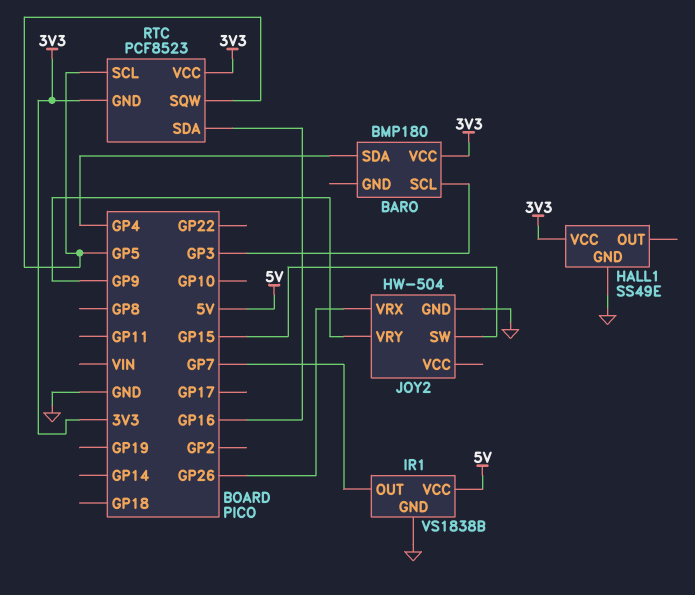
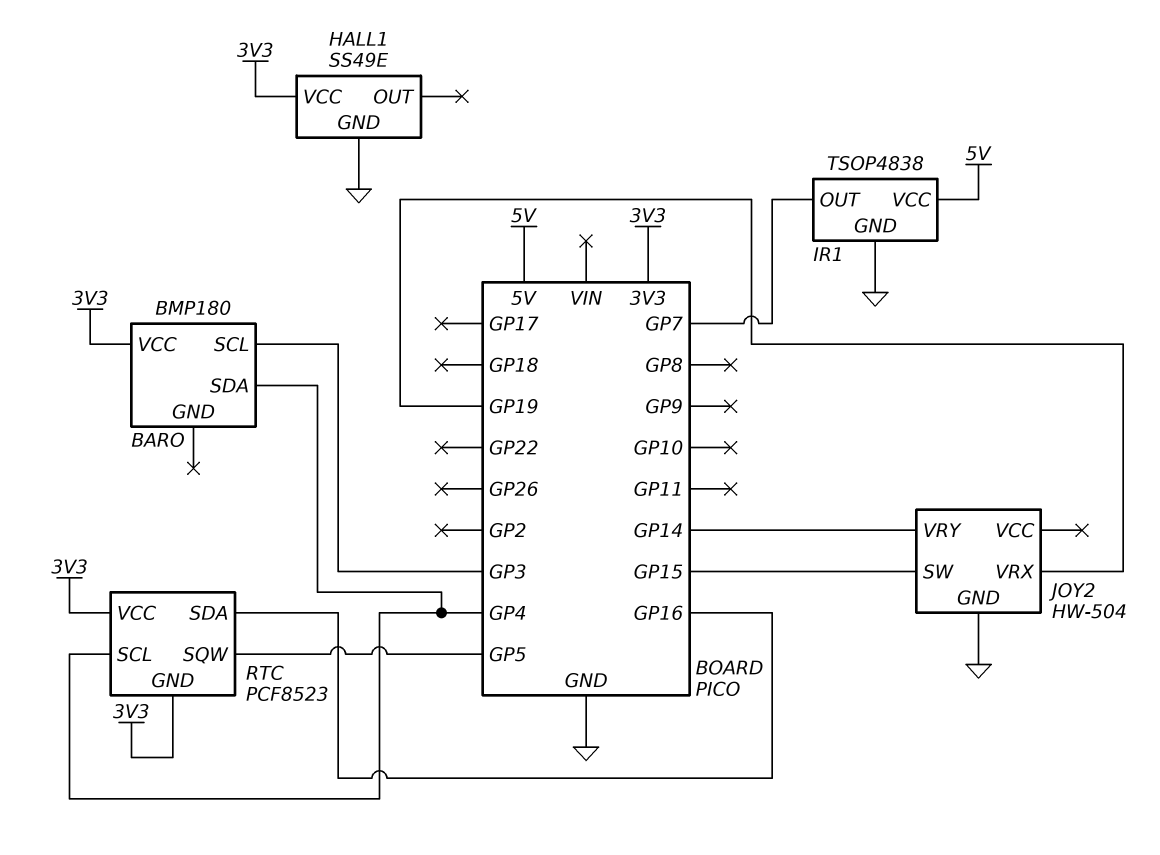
IR1: VS1838B -> TSOP4838
JOY2 pin VRX: GP26 -> GP19
JOY2 pin VRY: GP9 -> GP14
RTC pin SCL: GP5 -> GP4

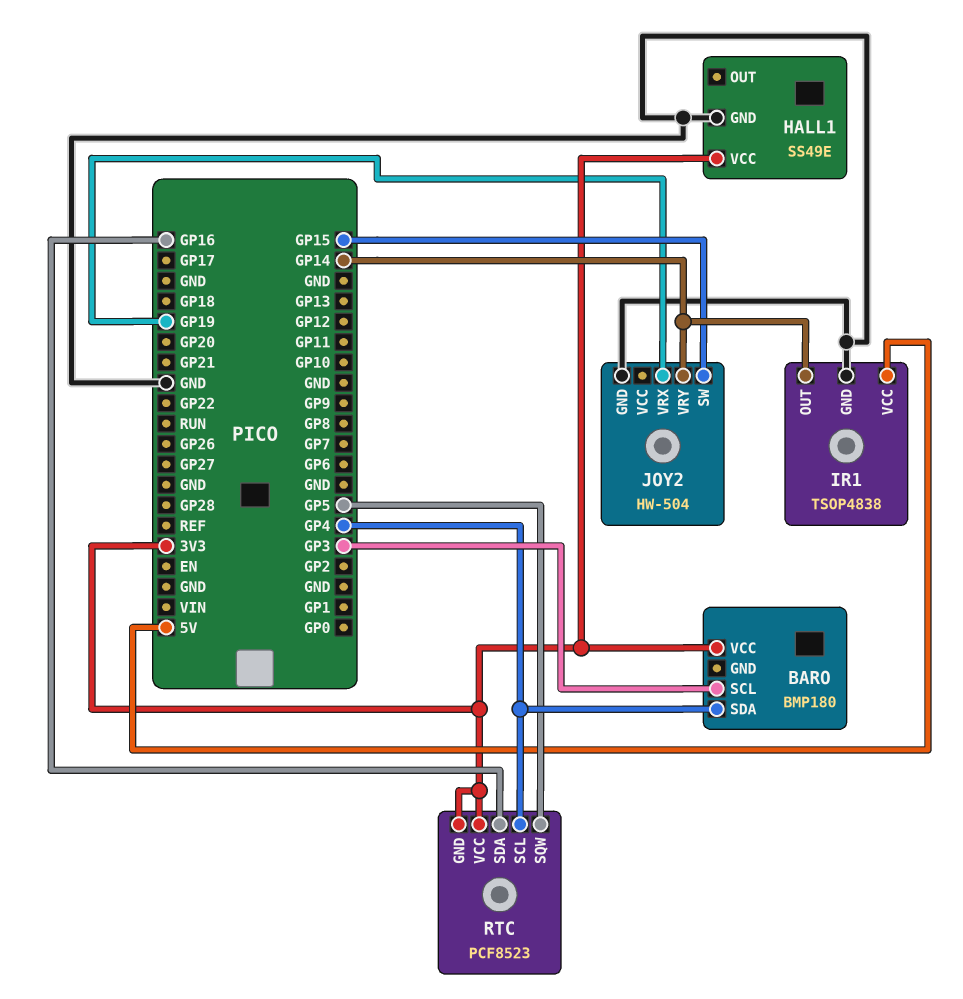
IR1 pin OUT: GP7 -> GP14

